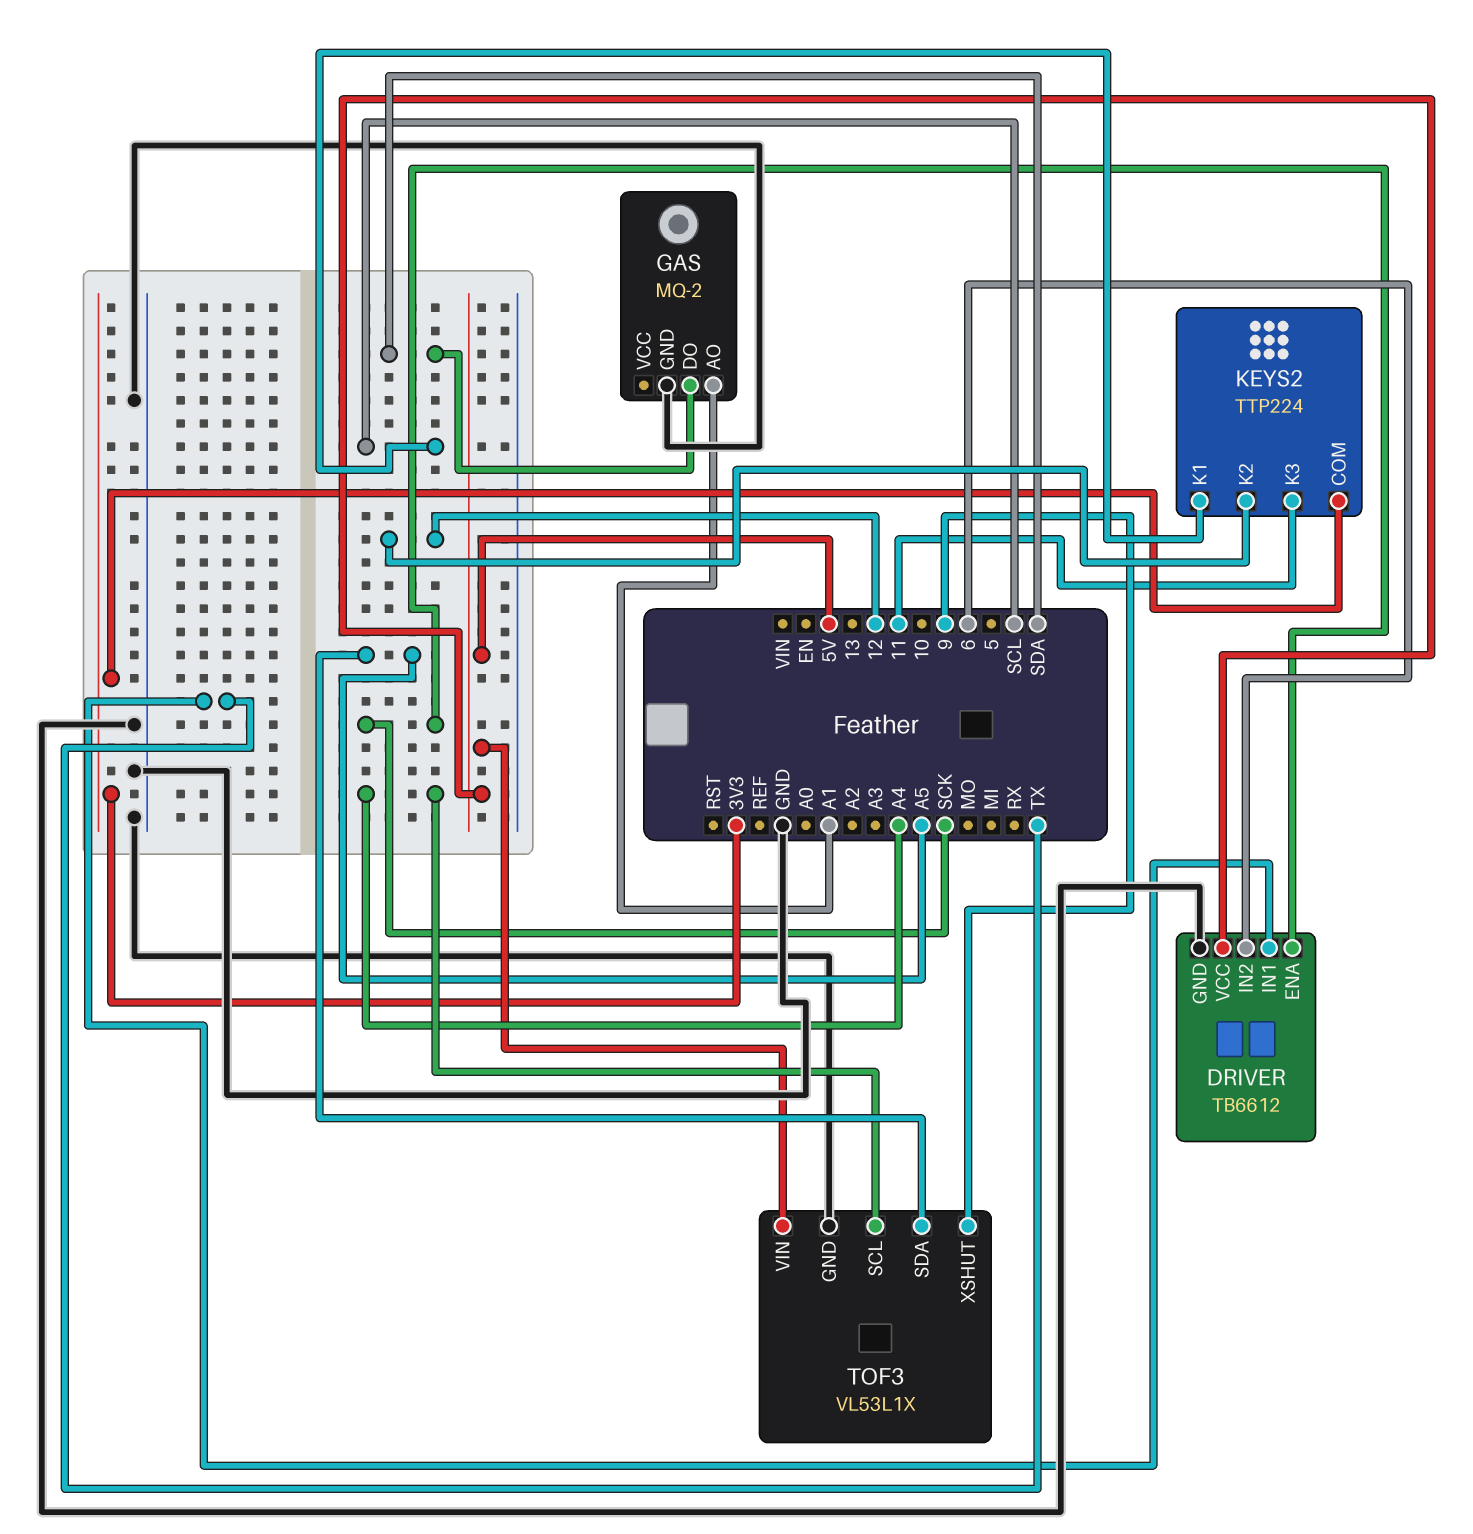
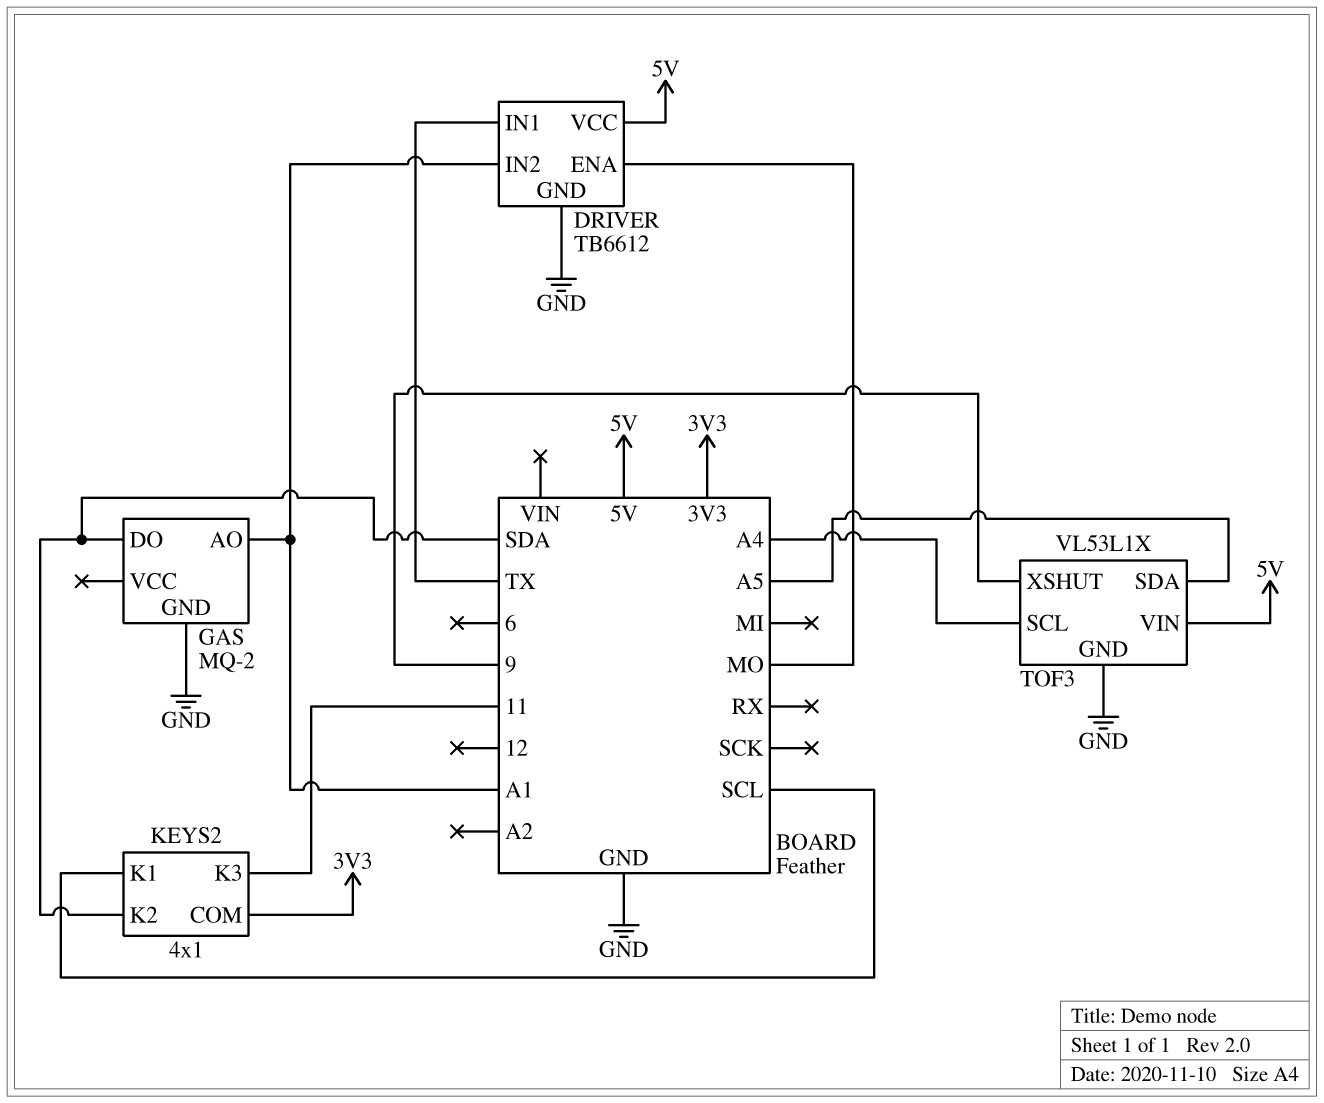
DRIVER pin ENA: SCK -> MO
DRIVER pin IN2: 6 -> A1
KEYS2: TTP224 -> 4x1
KEYS2 pin K2: 12 -> SDA

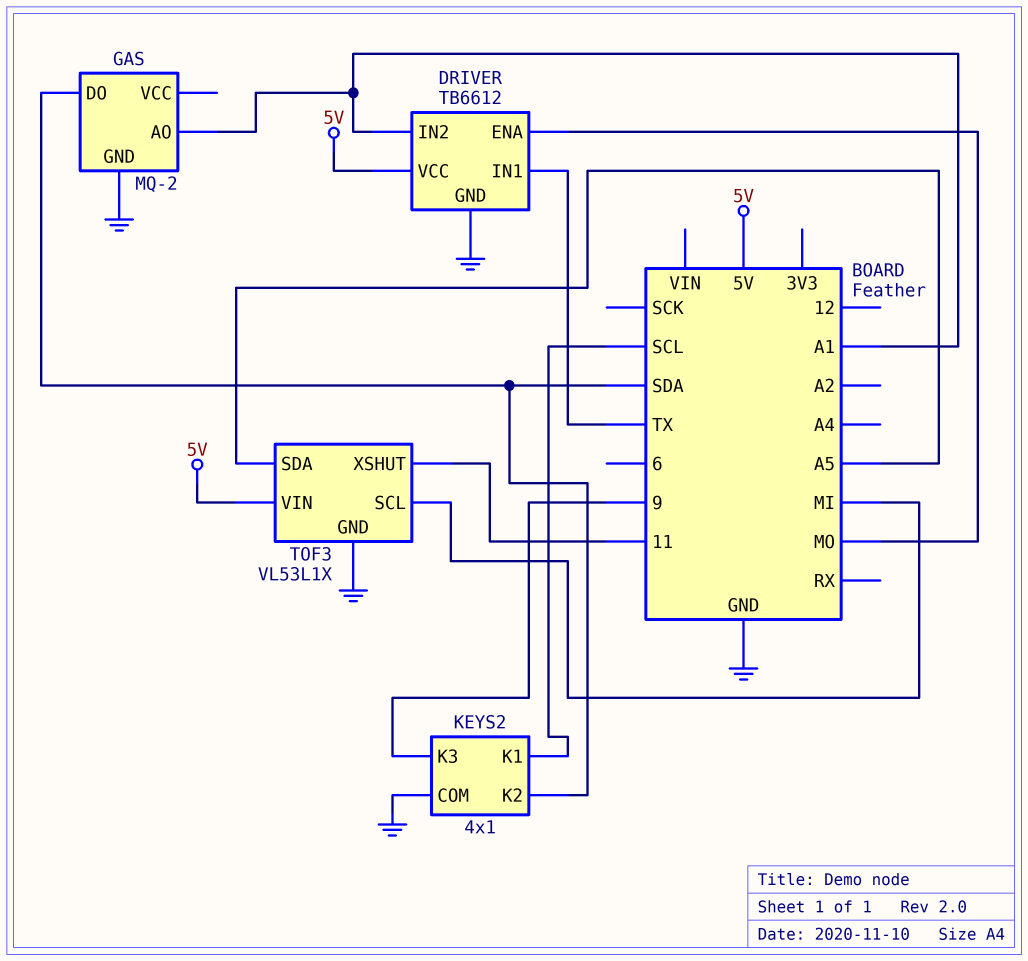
KEYS2 pin COM: 3V3 -> GND
KEYS2 pin K3: 11 -> 9
TOF3 pin SCL: A4 -> MI
TOF3 pin XSHUT: 9 -> 11

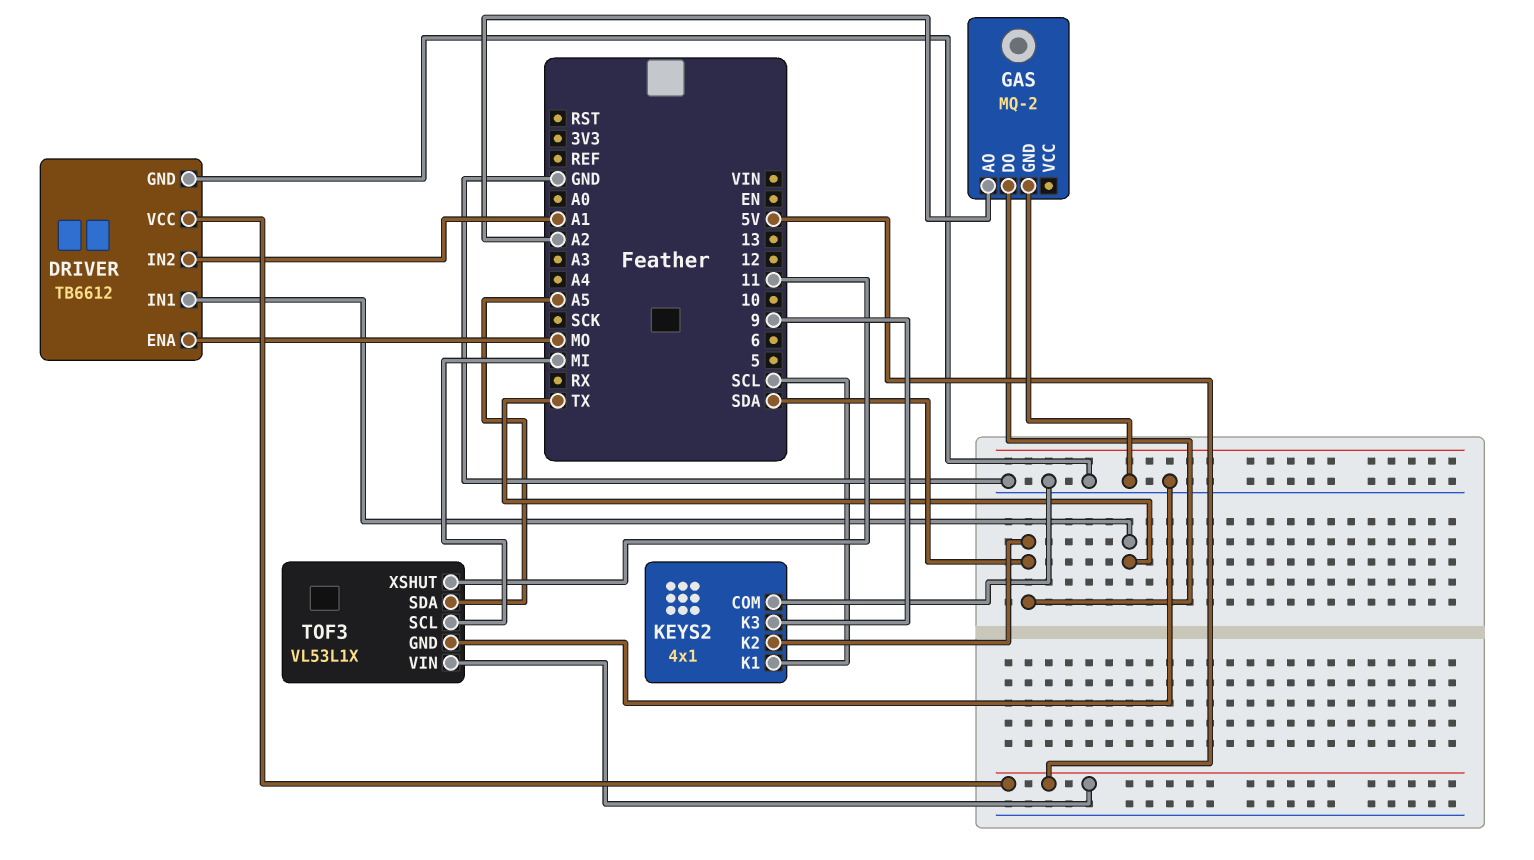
GAS pin AO: A1 -> A2

